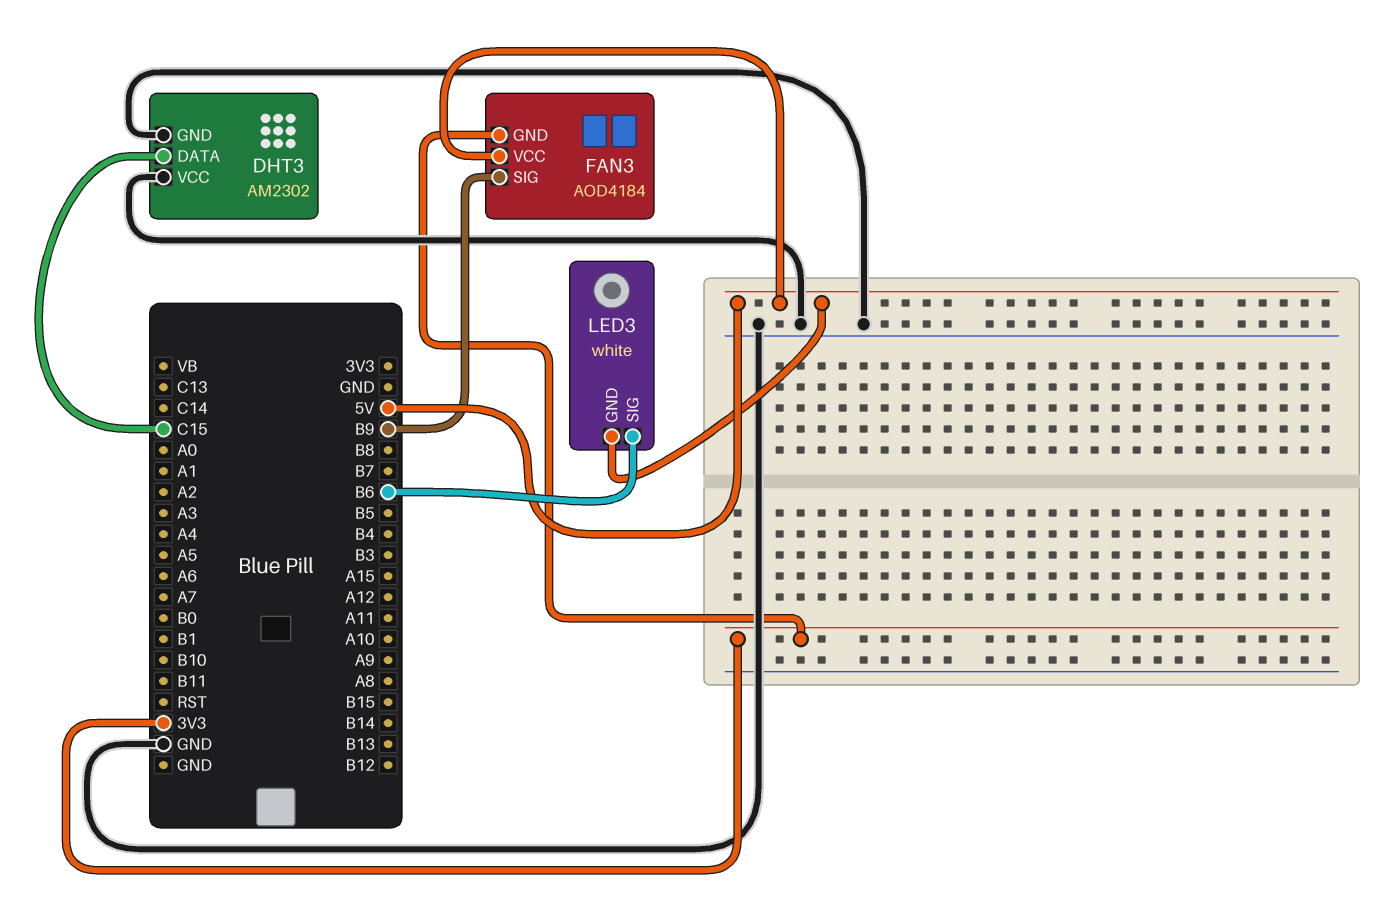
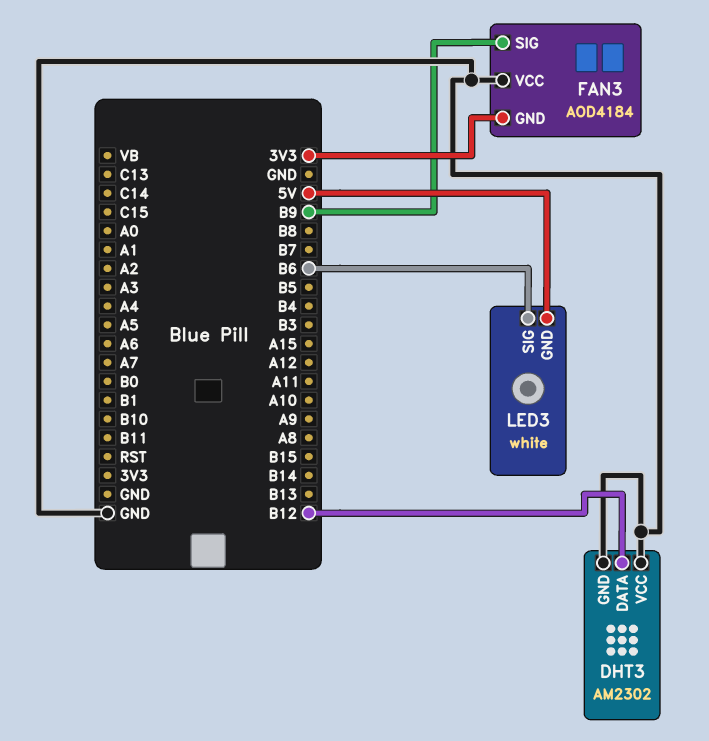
DHT3 pin DATA: C15 -> B12
FAN3 pin VCC: 5V -> GND

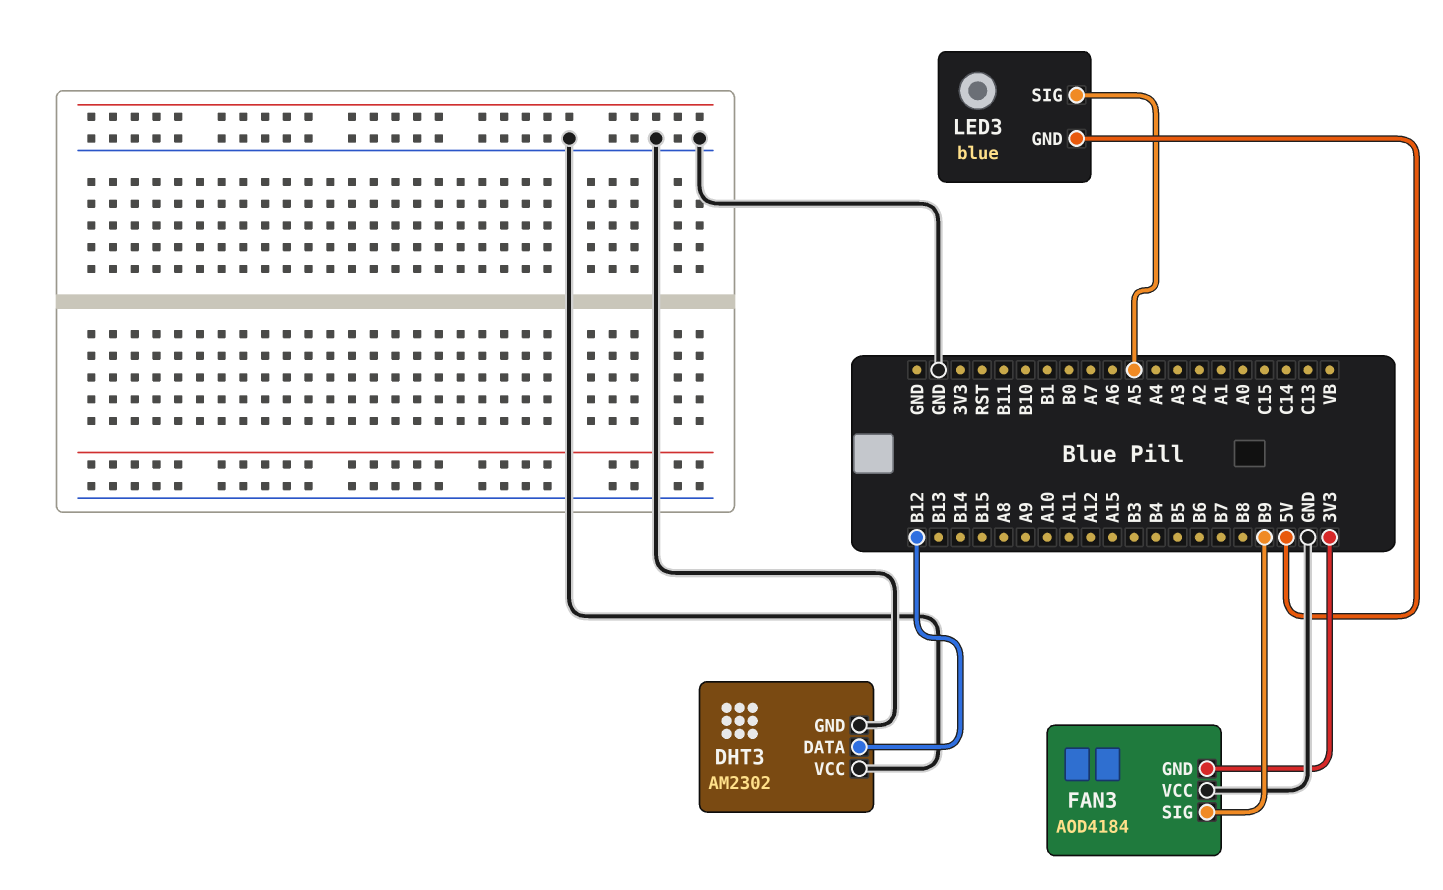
LED3: white -> blue
LED3 pin SIG: B6 -> A5

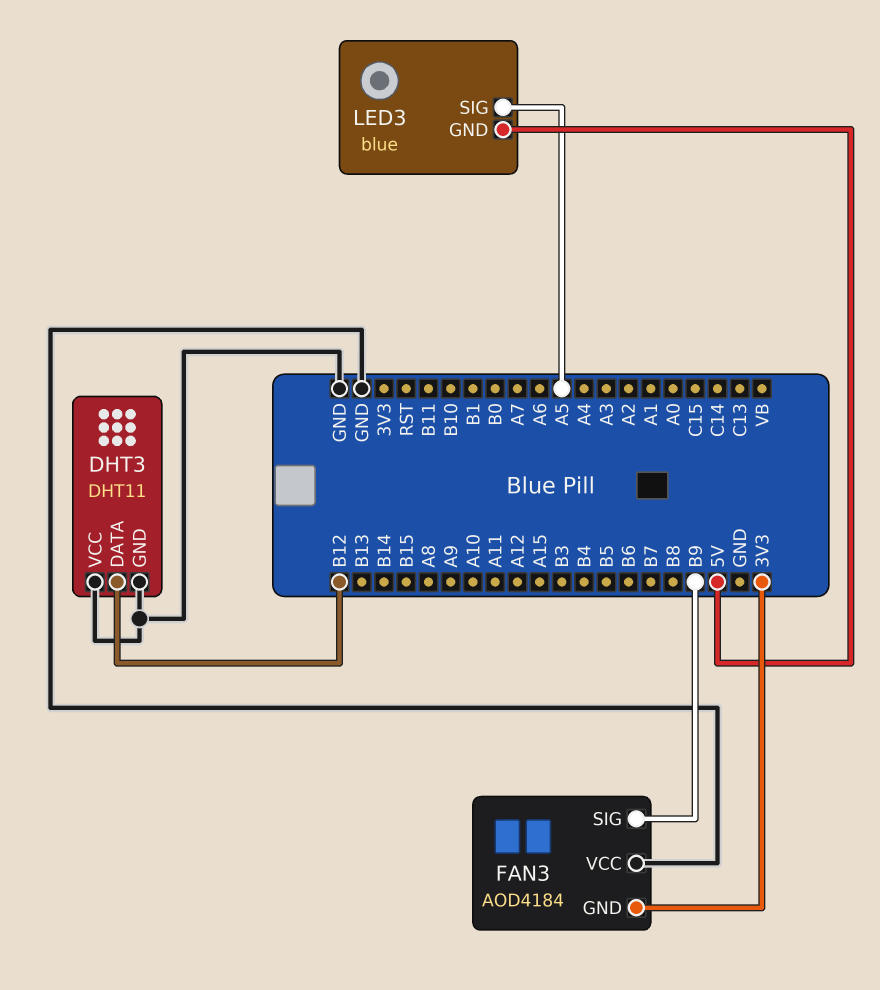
DHT3: AM2302 -> DHT11

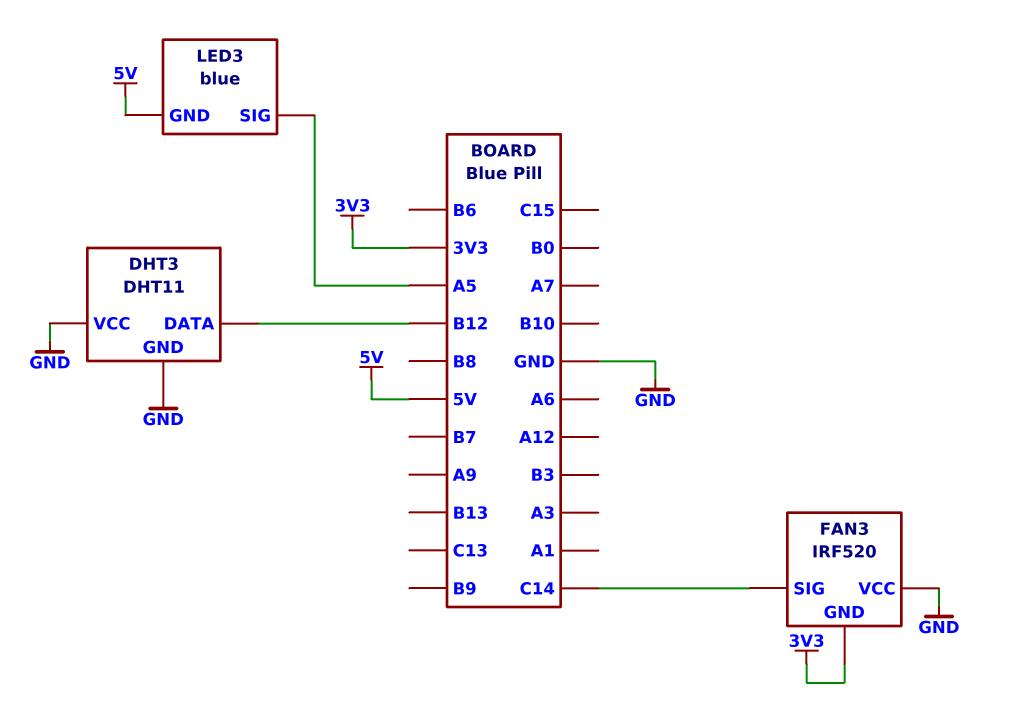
FAN3: AOD4184 -> IRF520
FAN3 pin SIG: B9 -> C14

